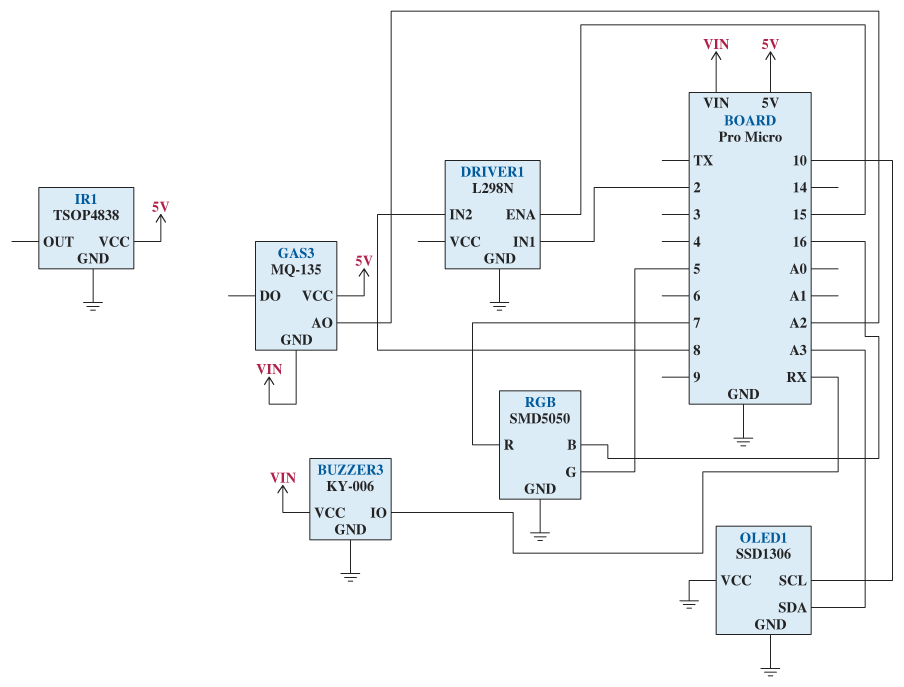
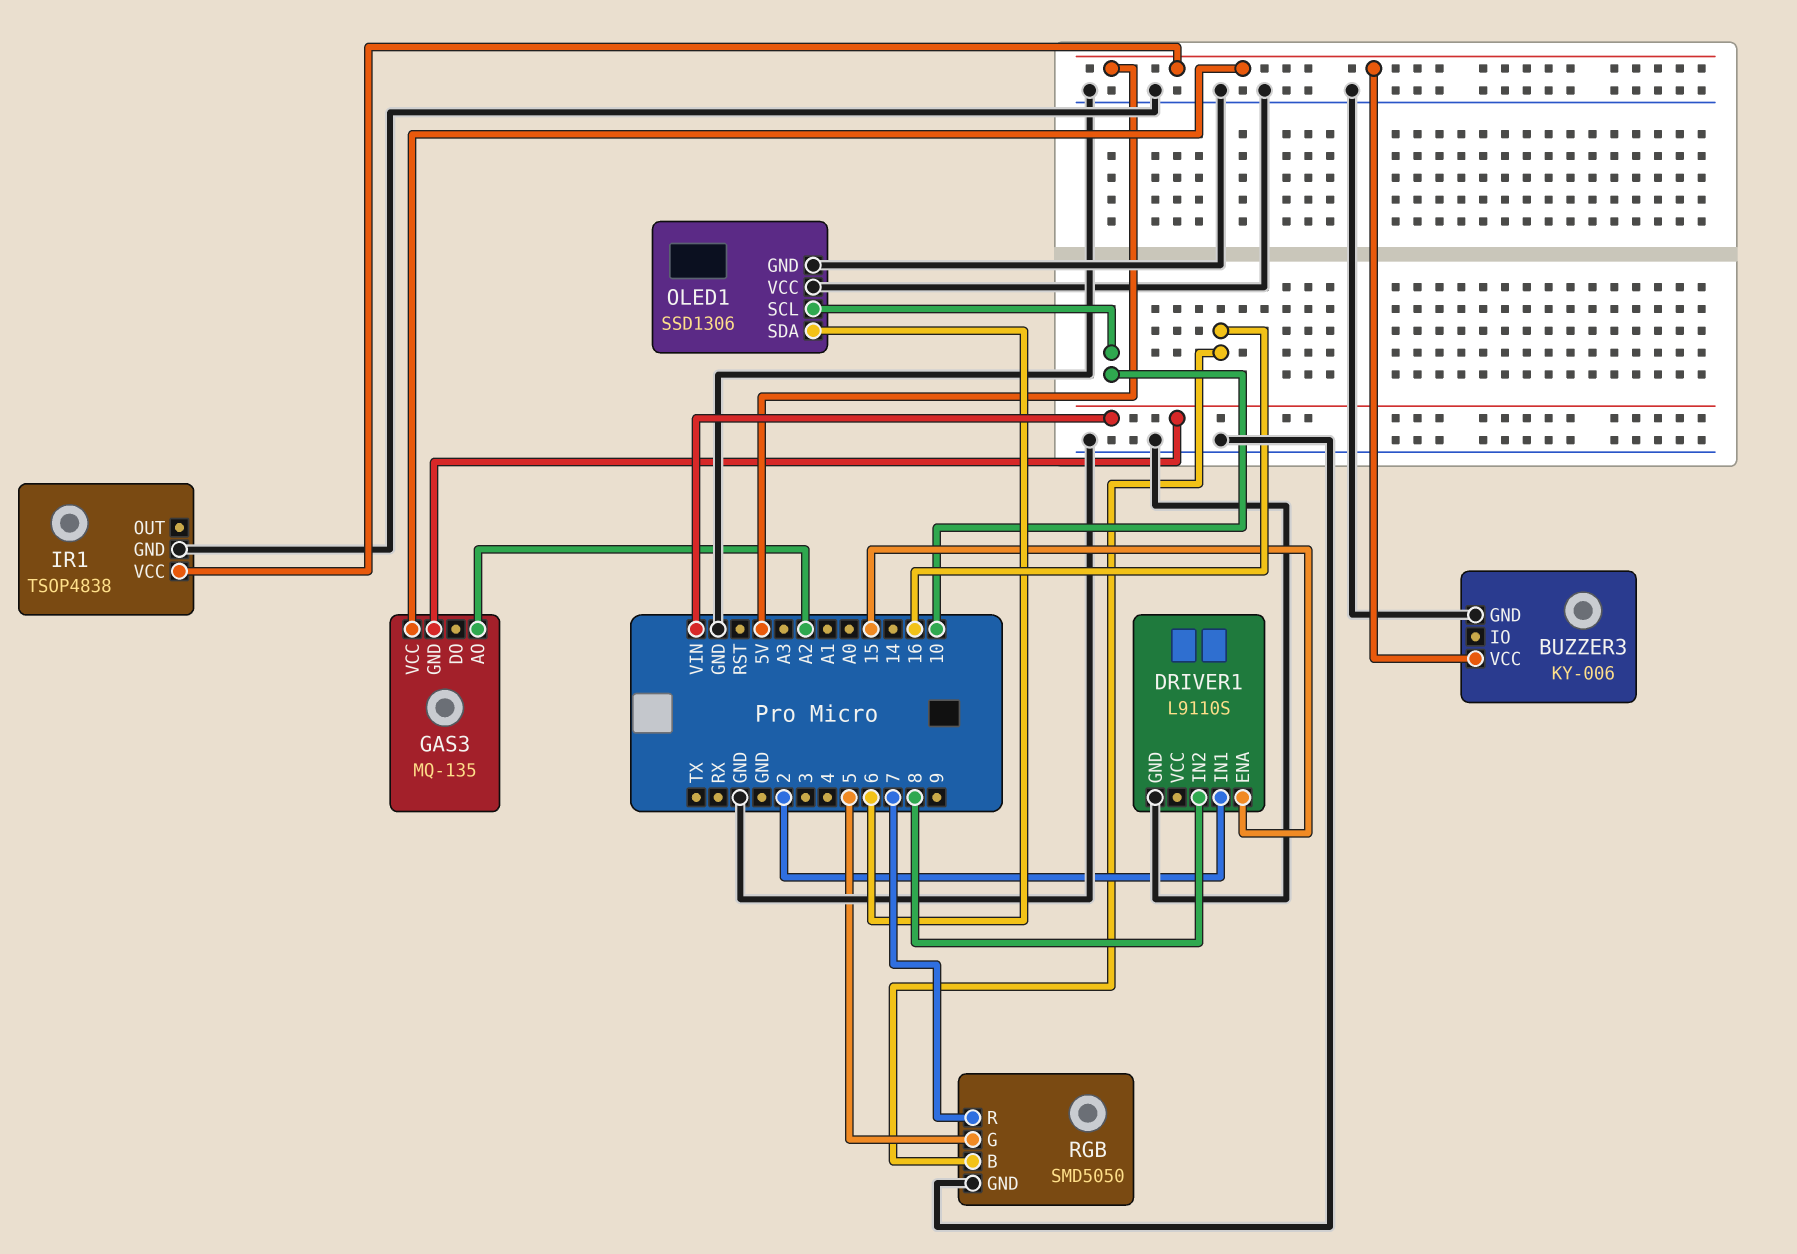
BUZZER3 pin IO: RX -> none
BUZZER3 pin VCC: VIN -> 5V
DRIVER1: L298N -> L9110S
OLED1 pin SDA: A3 -> 6

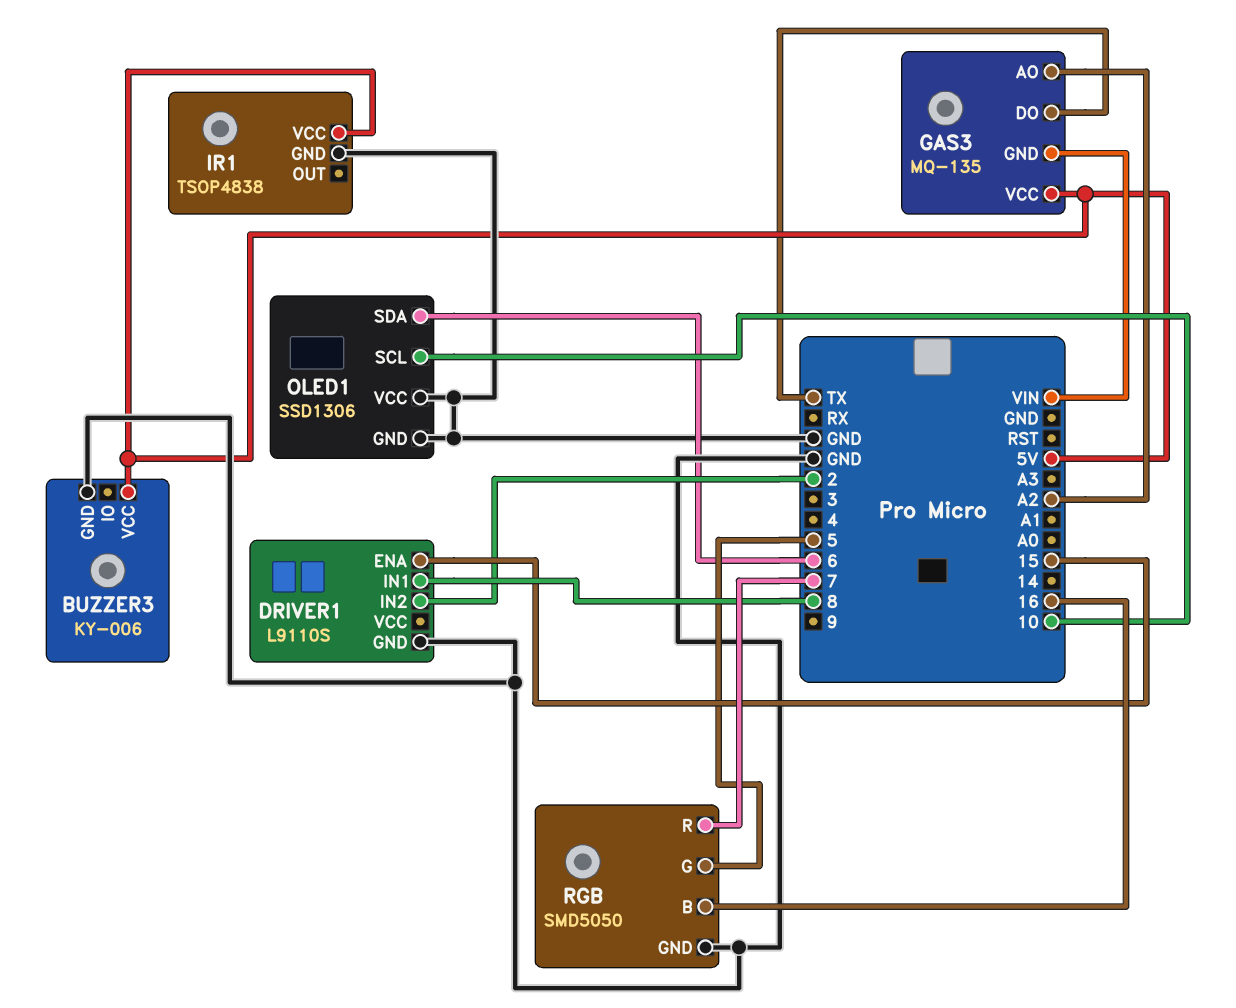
DRIVER1 pin IN1: 2 -> 8
DRIVER1 pin IN2: 8 -> 2
GAS3 pin DO: none -> TX

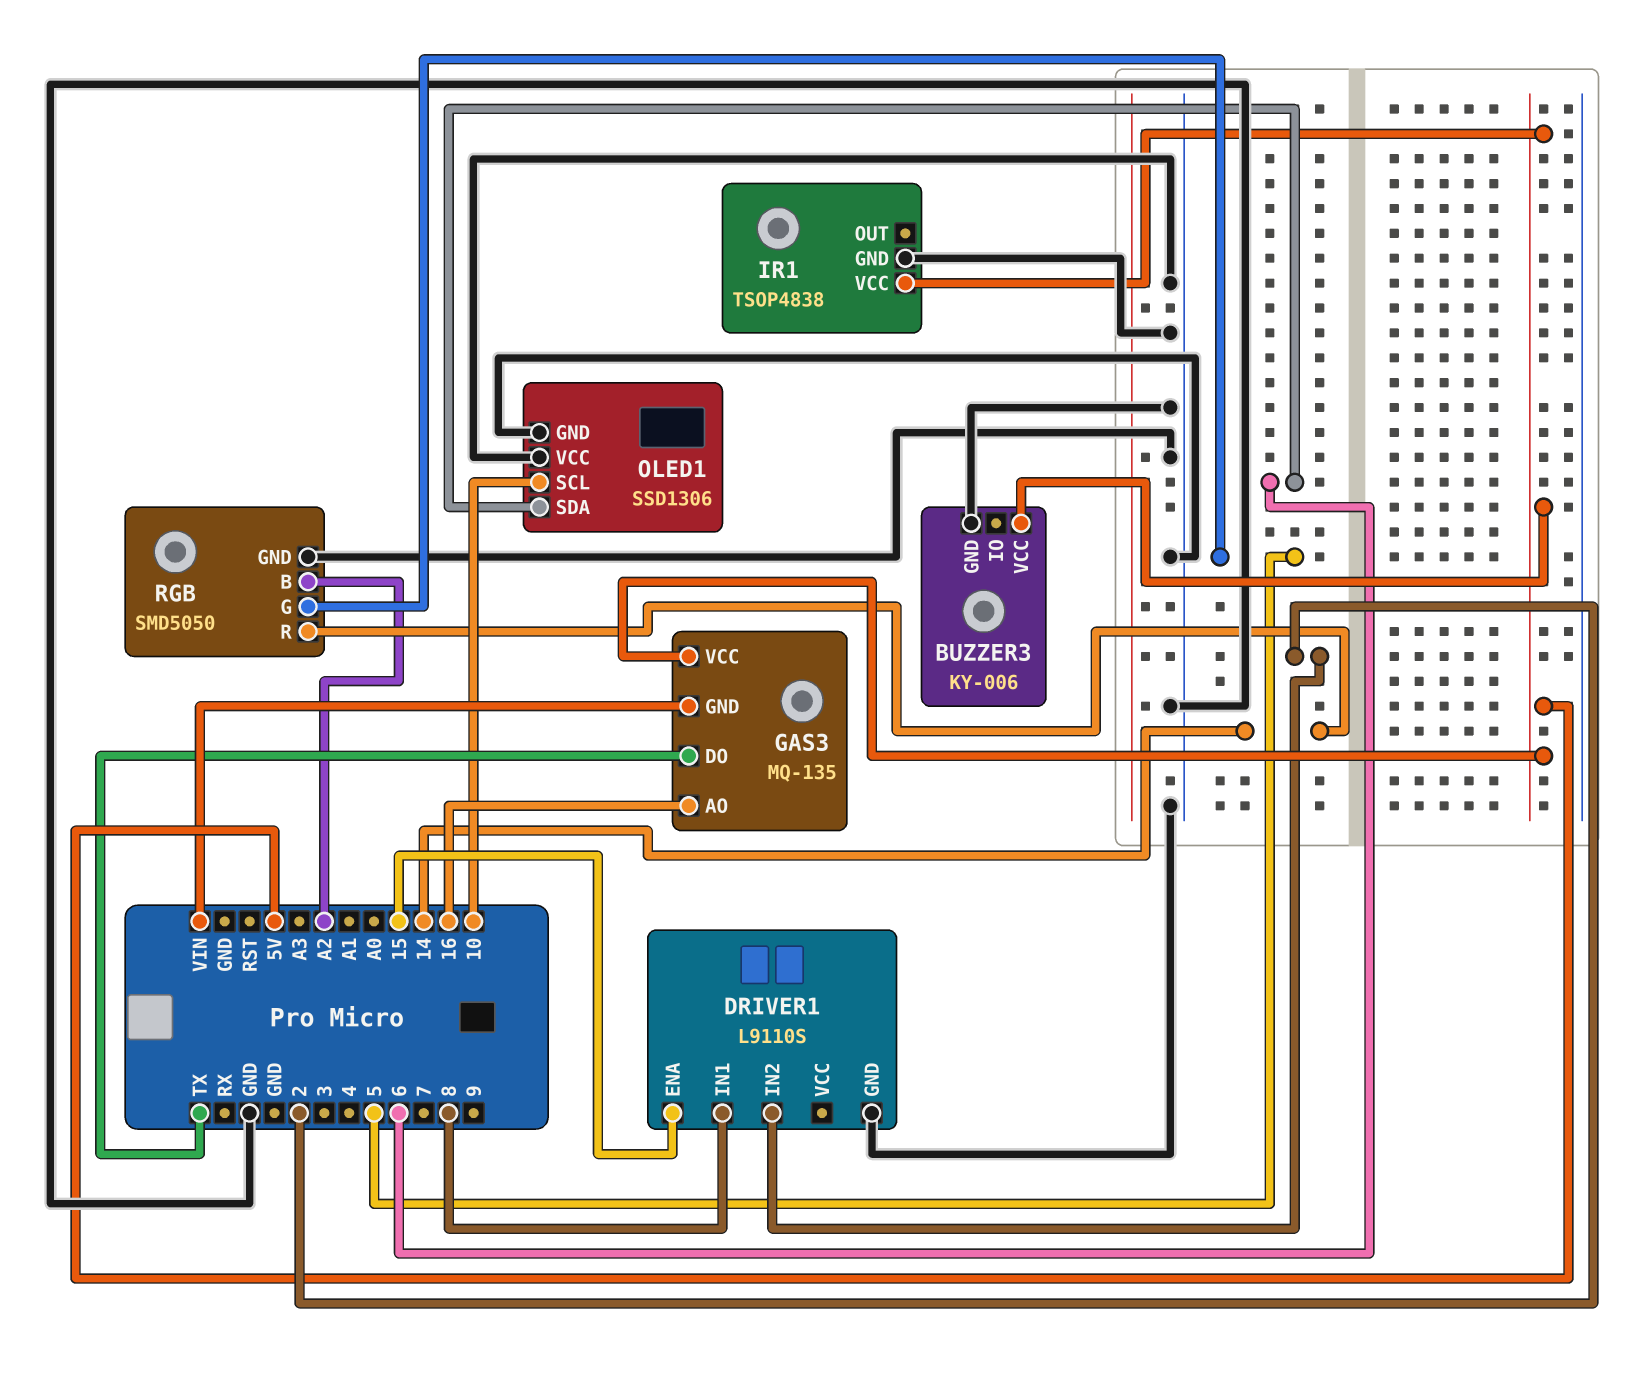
GAS3 pin AO: A2 -> 16
RGB pin B: 16 -> A2
RGB pin R: 7 -> 14

